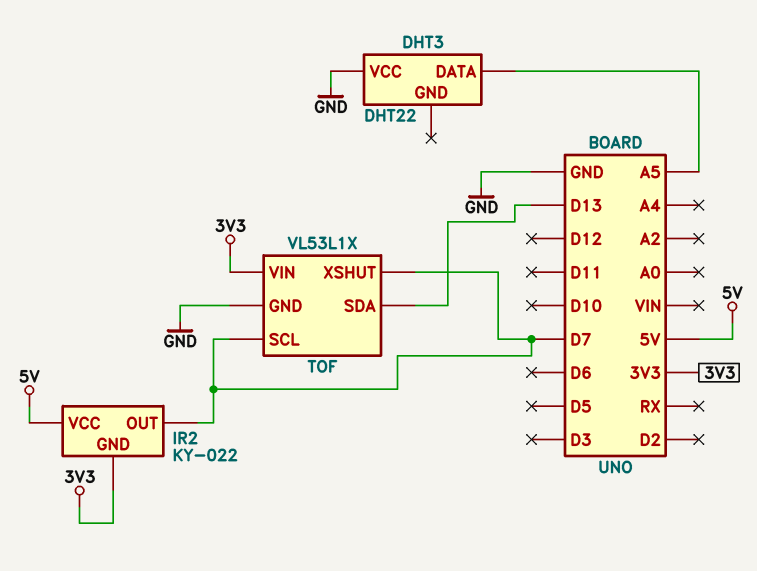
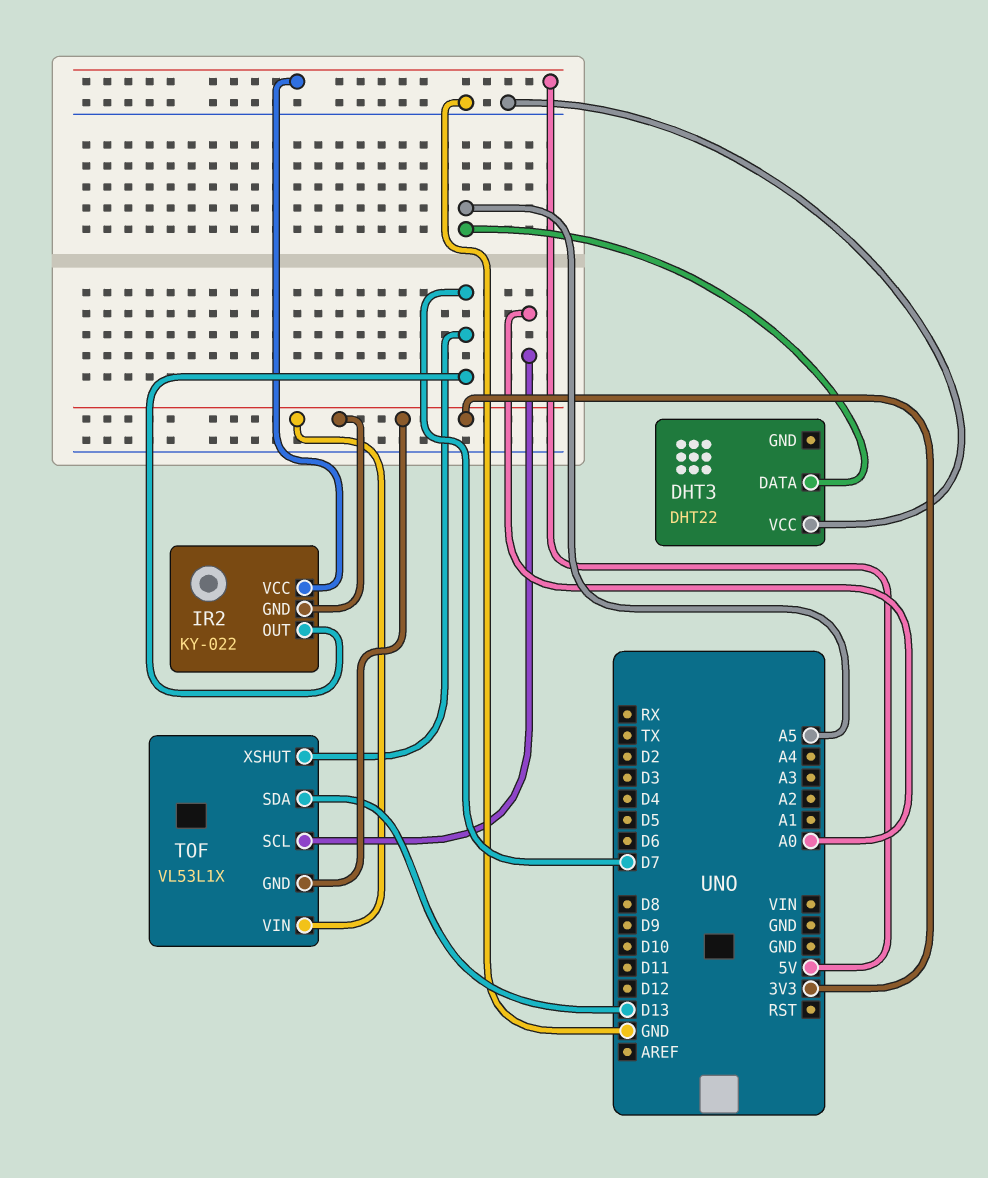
TOF pin GND: GND -> 3V3
TOF pin SCL: D7 -> A0

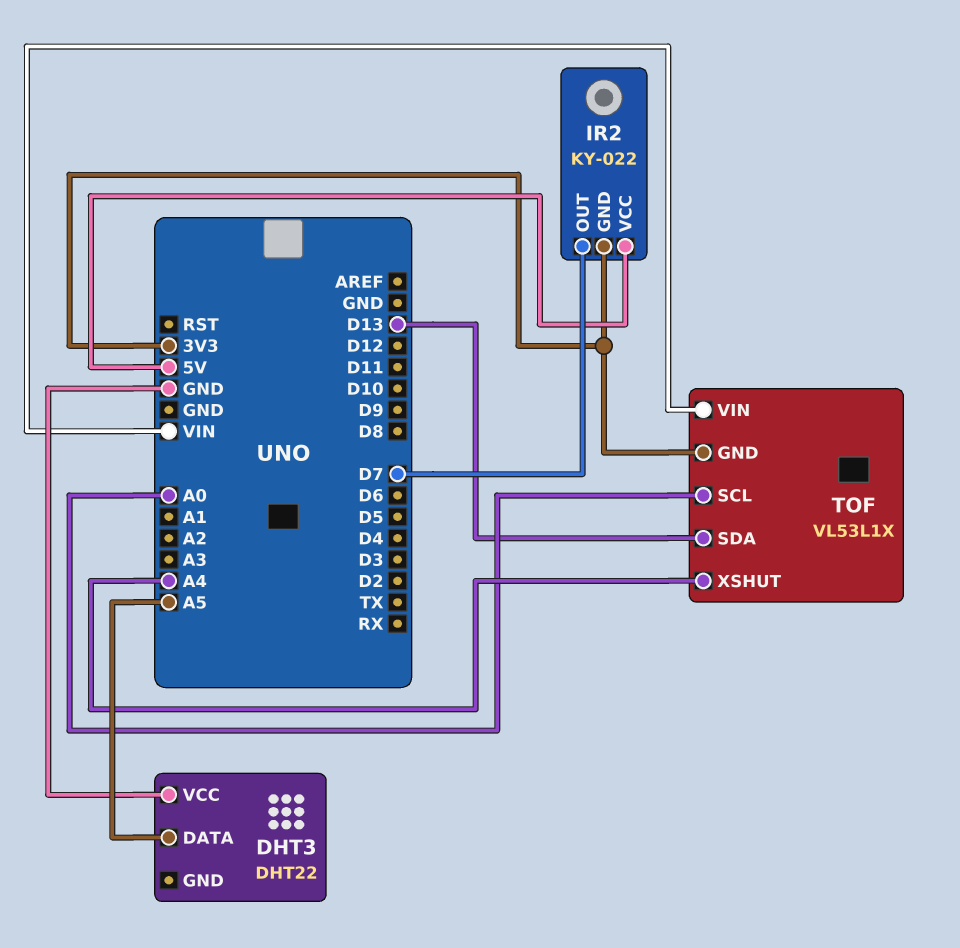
TOF pin VIN: 3V3 -> VIN
TOF pin XSHUT: D7 -> A4

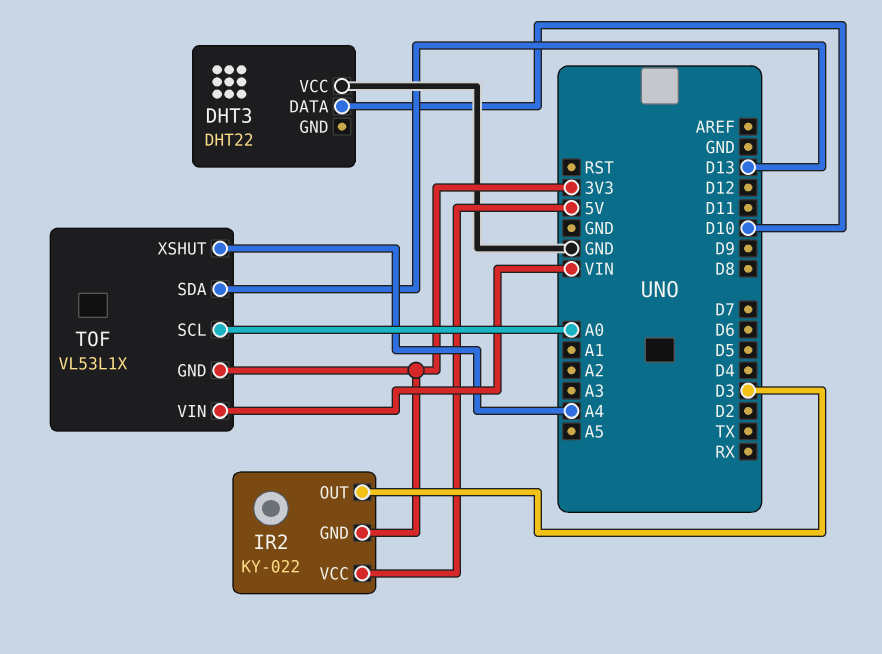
DHT3 pin DATA: A5 -> D10
IR2 pin OUT: D7 -> D3

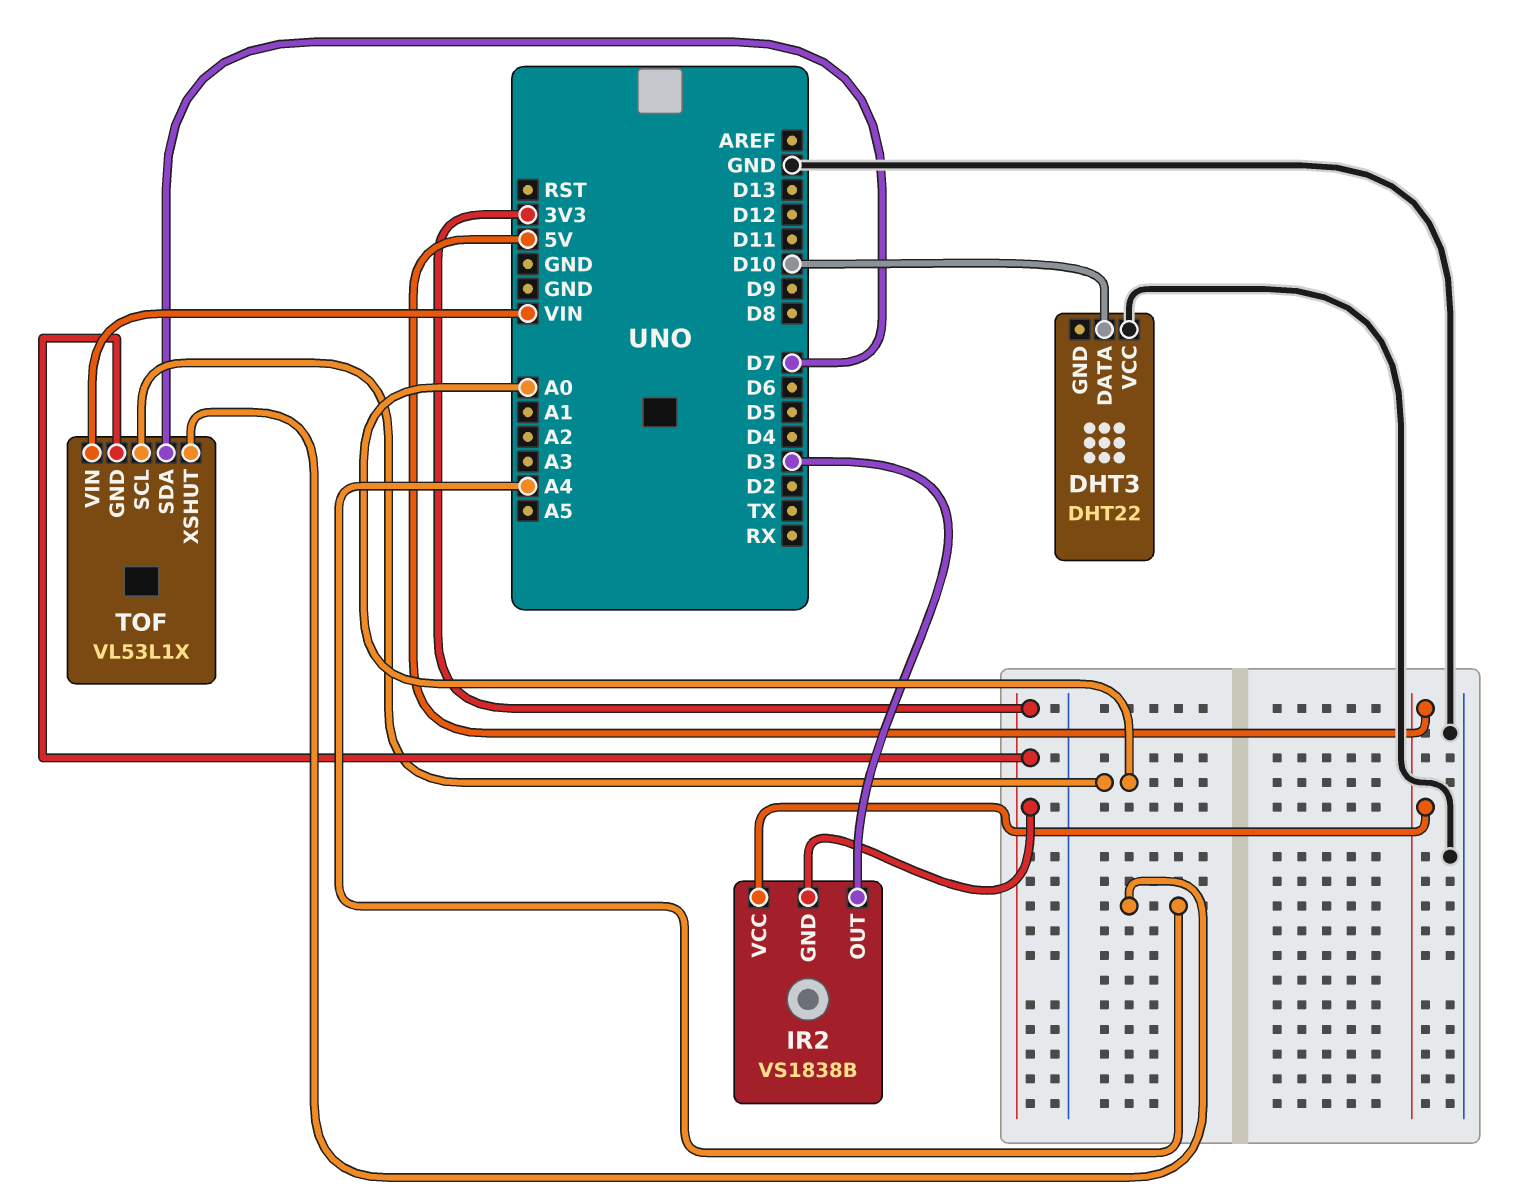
IR2: KY-022 -> VS1838B
TOF pin SDA: D13 -> D7

